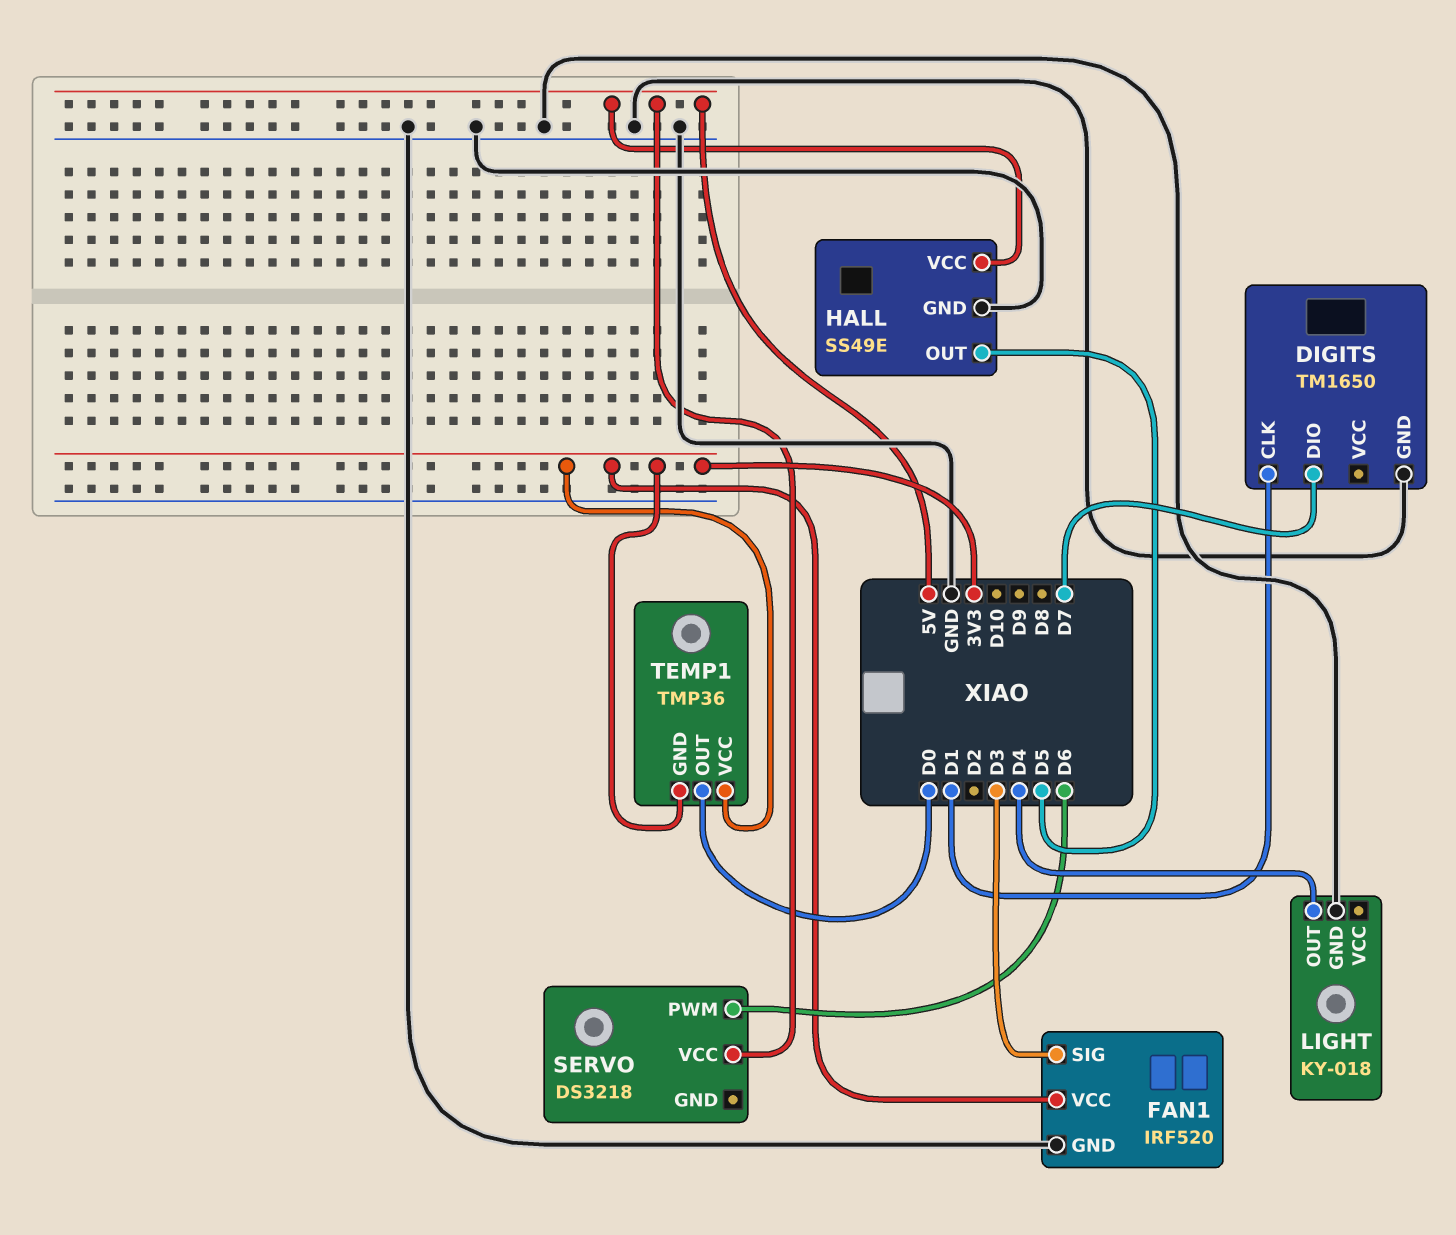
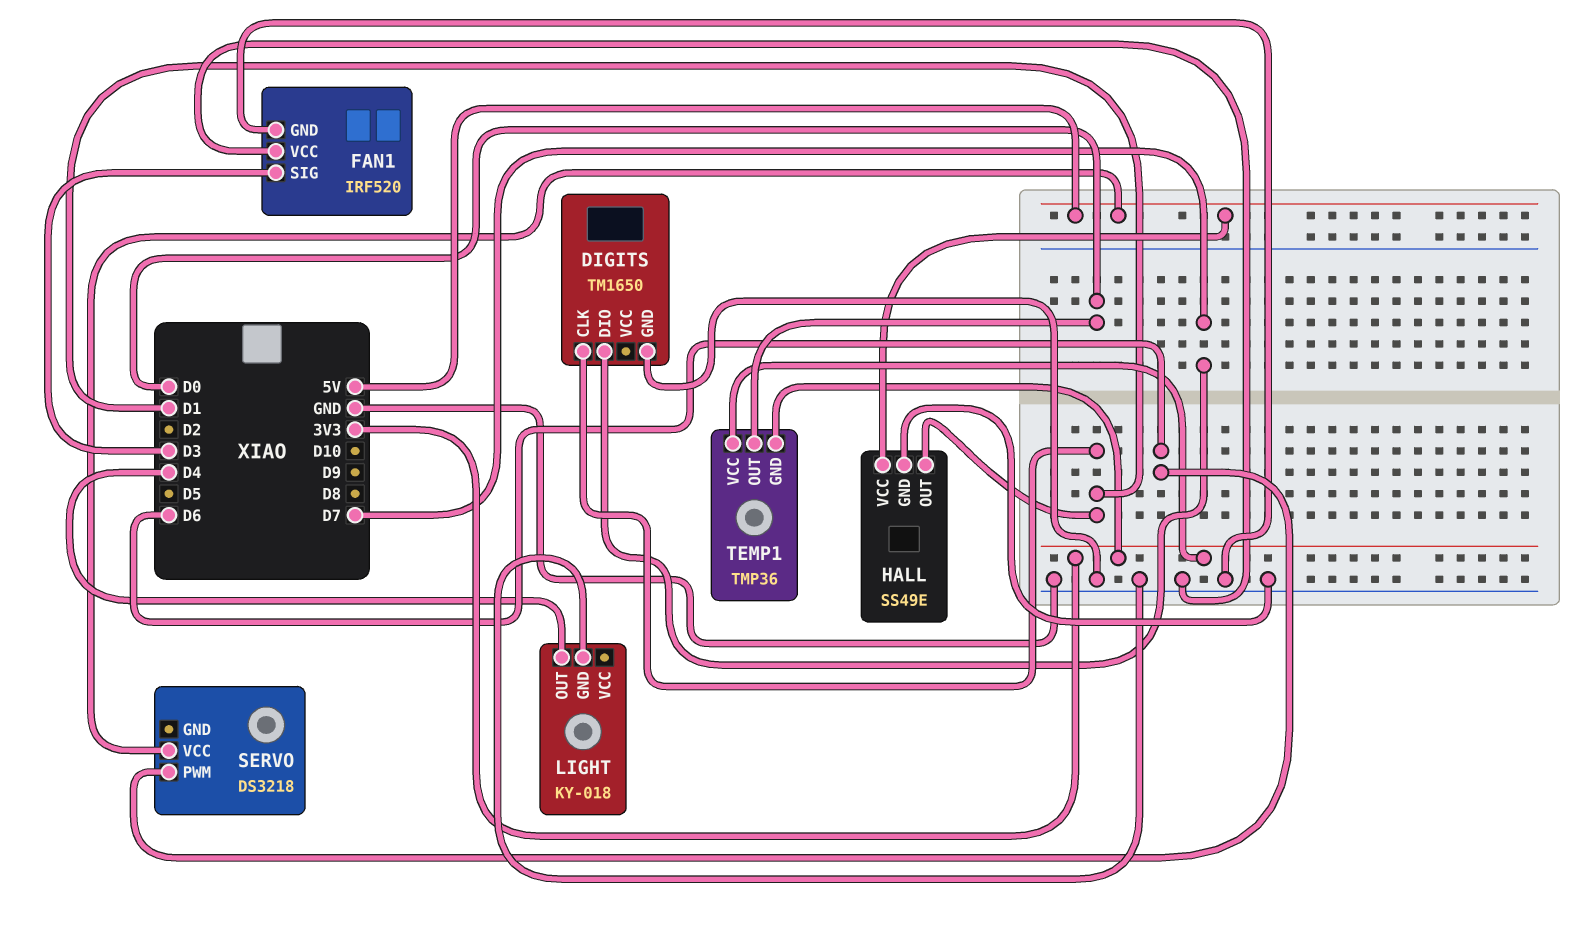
FAN1 pin VCC: 3V3 -> GND
HALL pin OUT: D5 -> D1

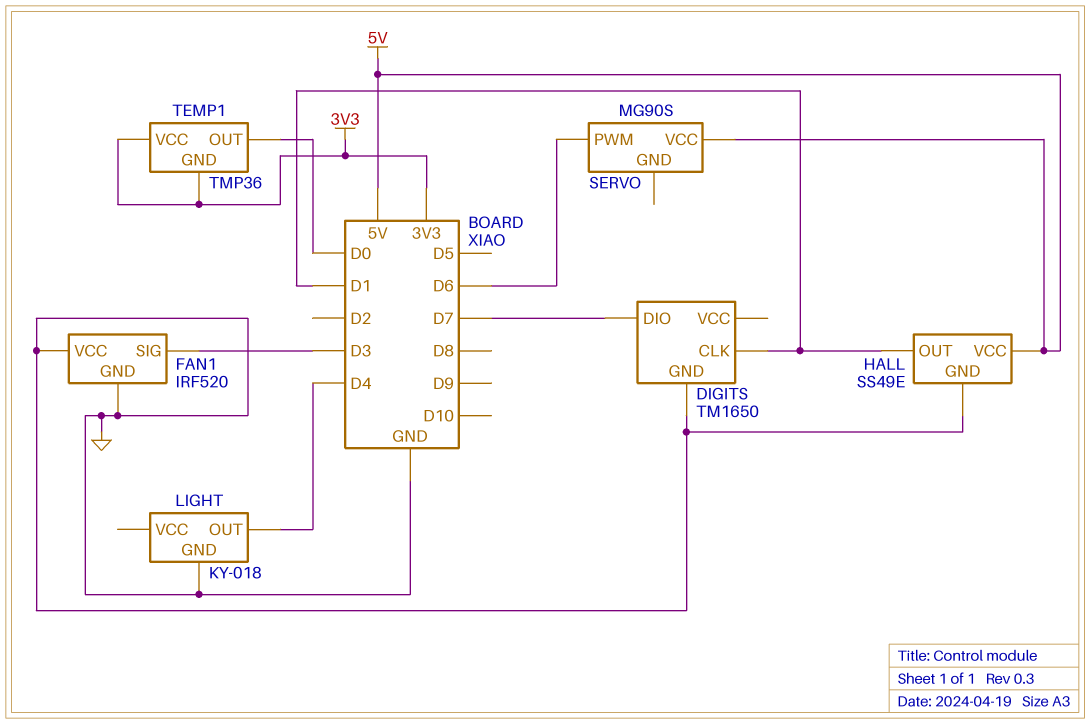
SERVO: DS3218 -> MG90S

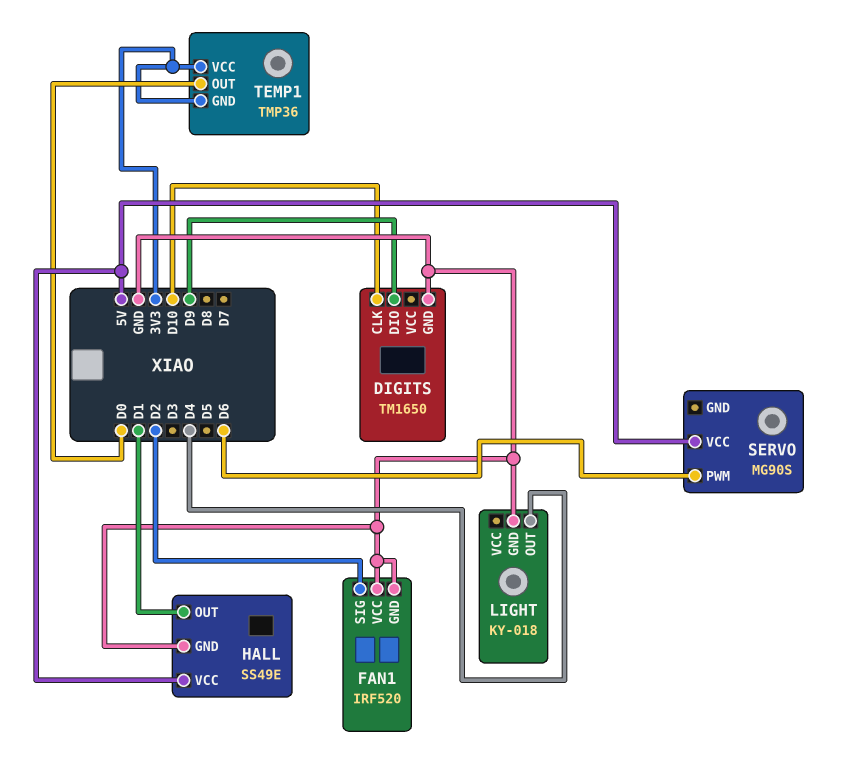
DIGITS pin CLK: D1 -> D10
DIGITS pin DIO: D7 -> D9
FAN1 pin SIG: D3 -> D2

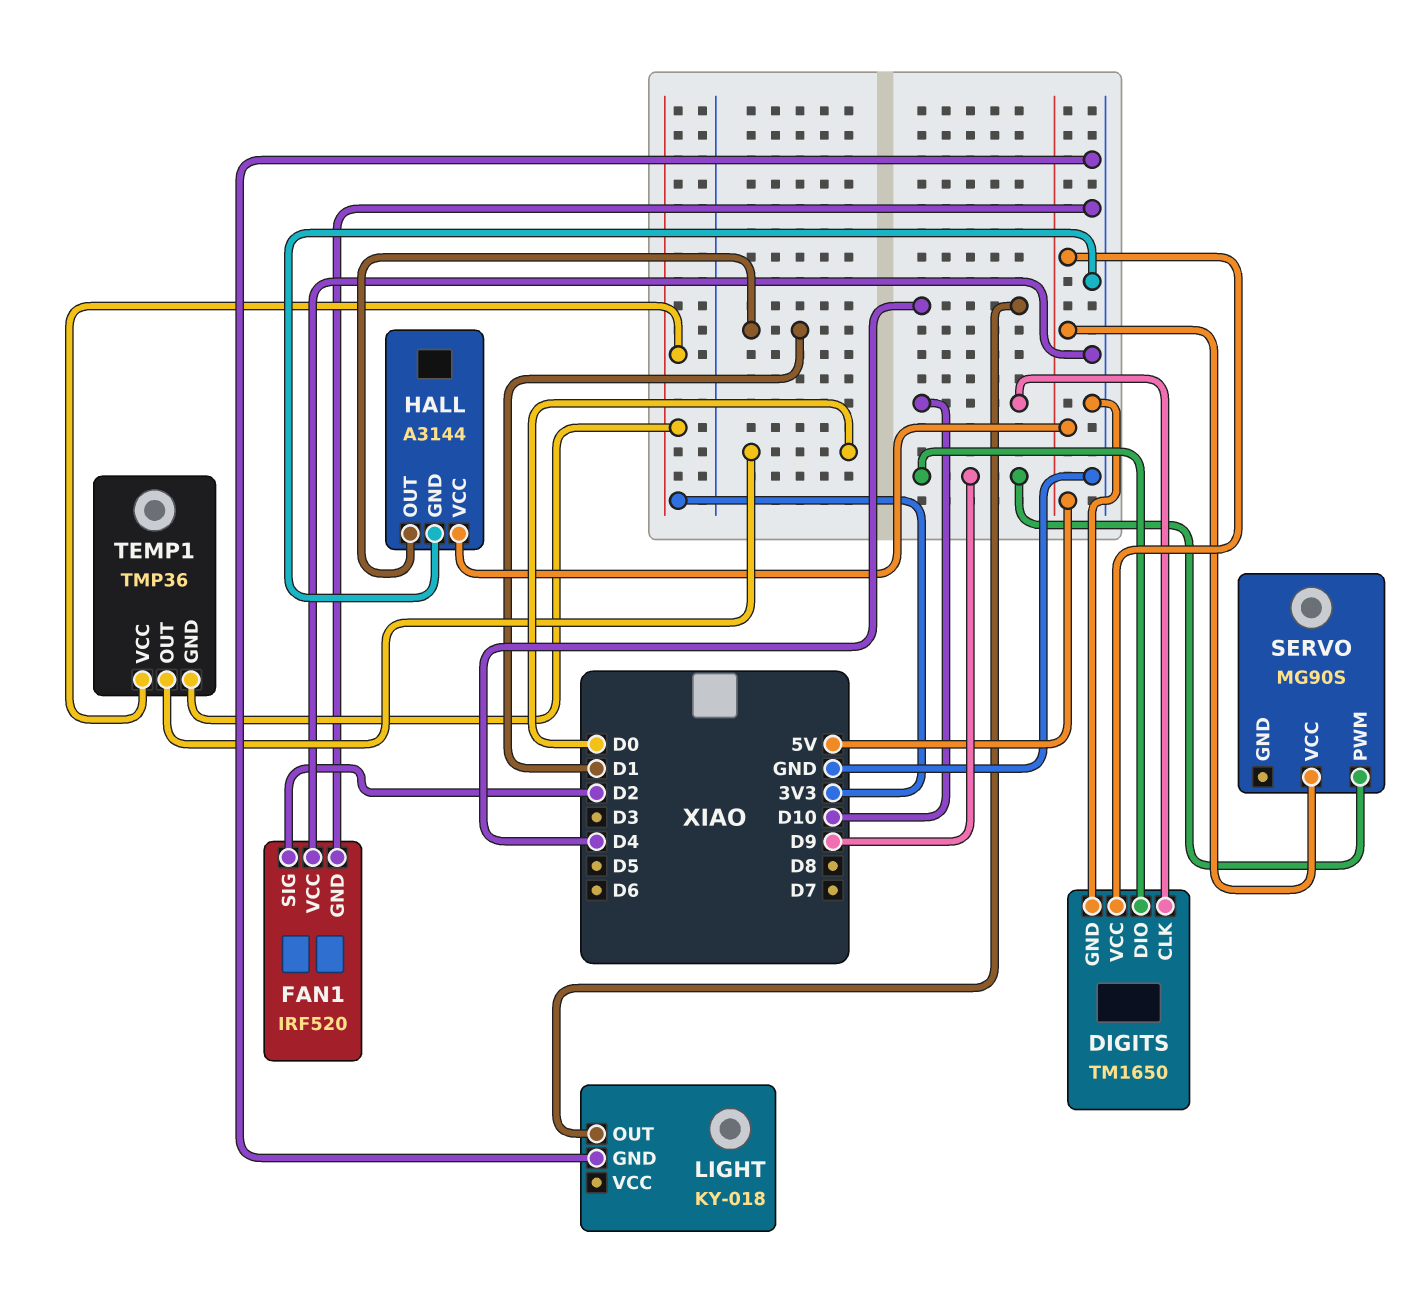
DIGITS pin VCC: none -> 5V
HALL: SS49E -> A3144
SERVO pin PWM: D6 -> D9

